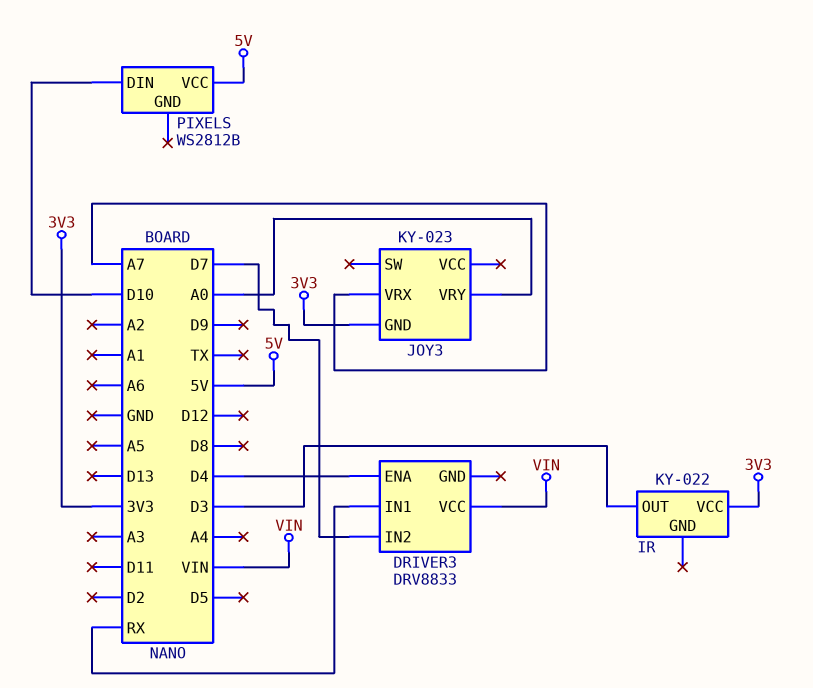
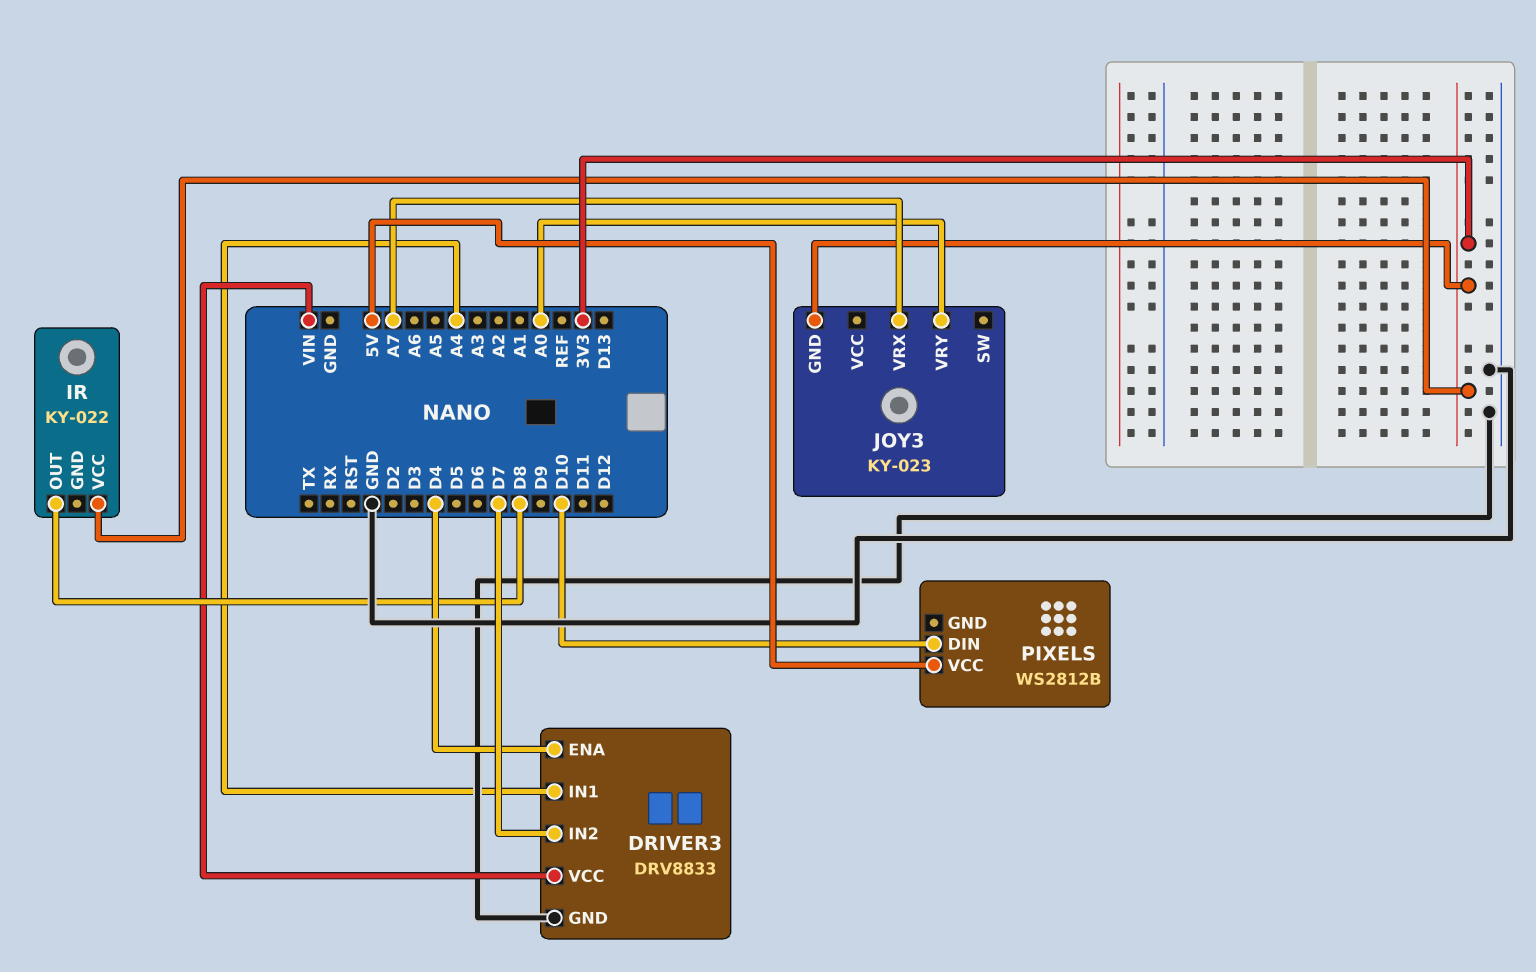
DRIVER3 pin GND: none -> GND
DRIVER3 pin IN1: RX -> A4
IR pin OUT: D3 -> D8

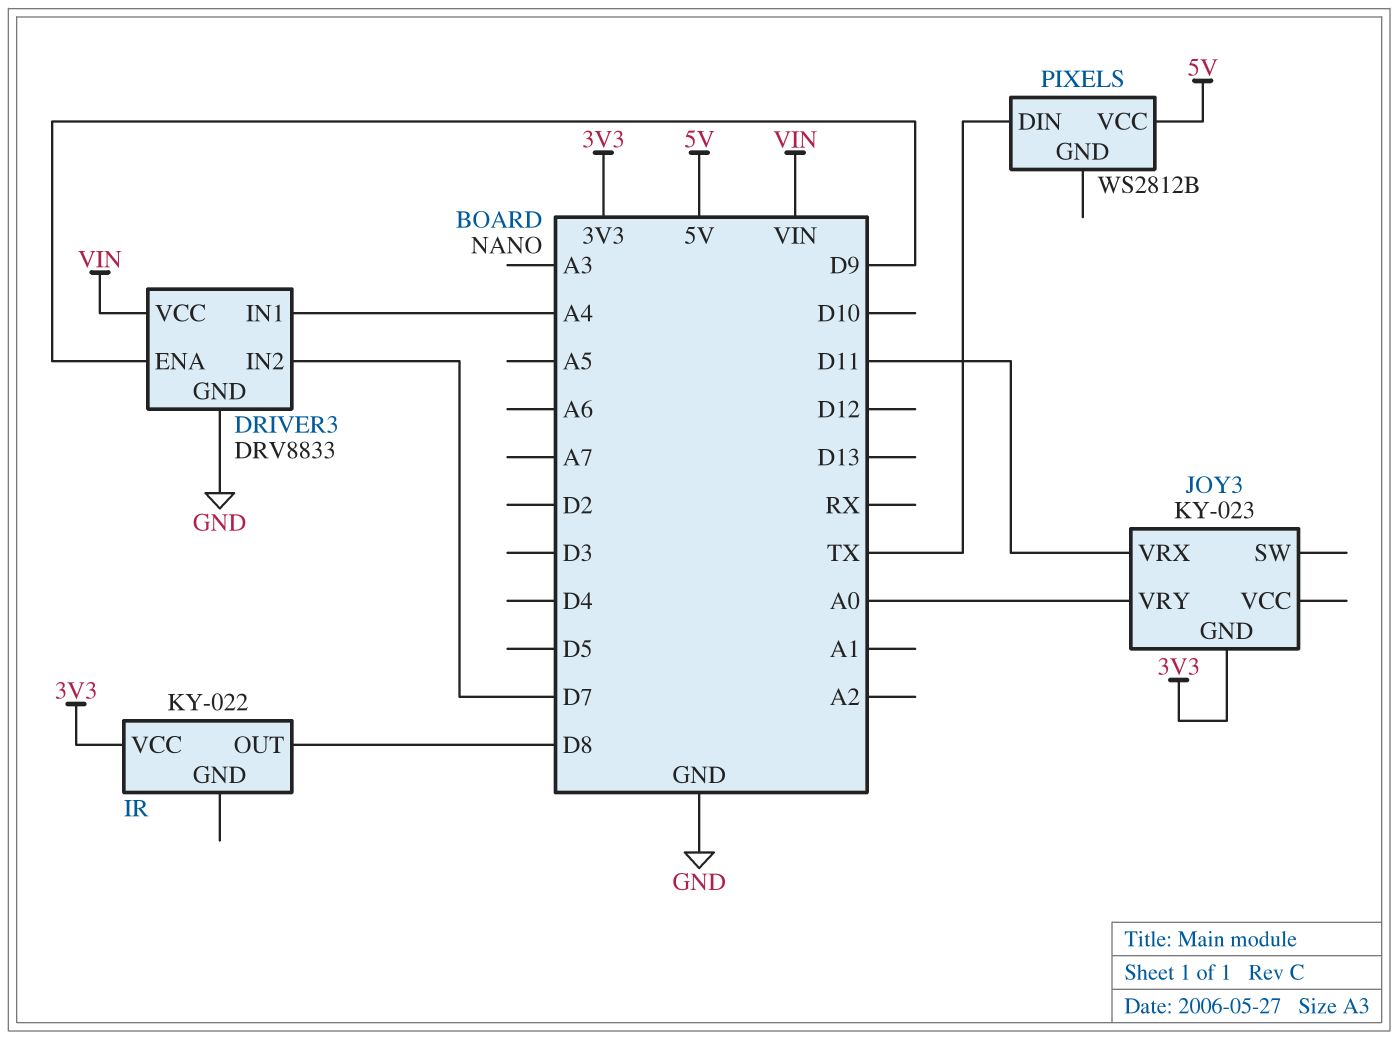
DRIVER3 pin ENA: D4 -> D9
JOY3 pin VRX: A7 -> D11
PIXELS pin DIN: D10 -> TX

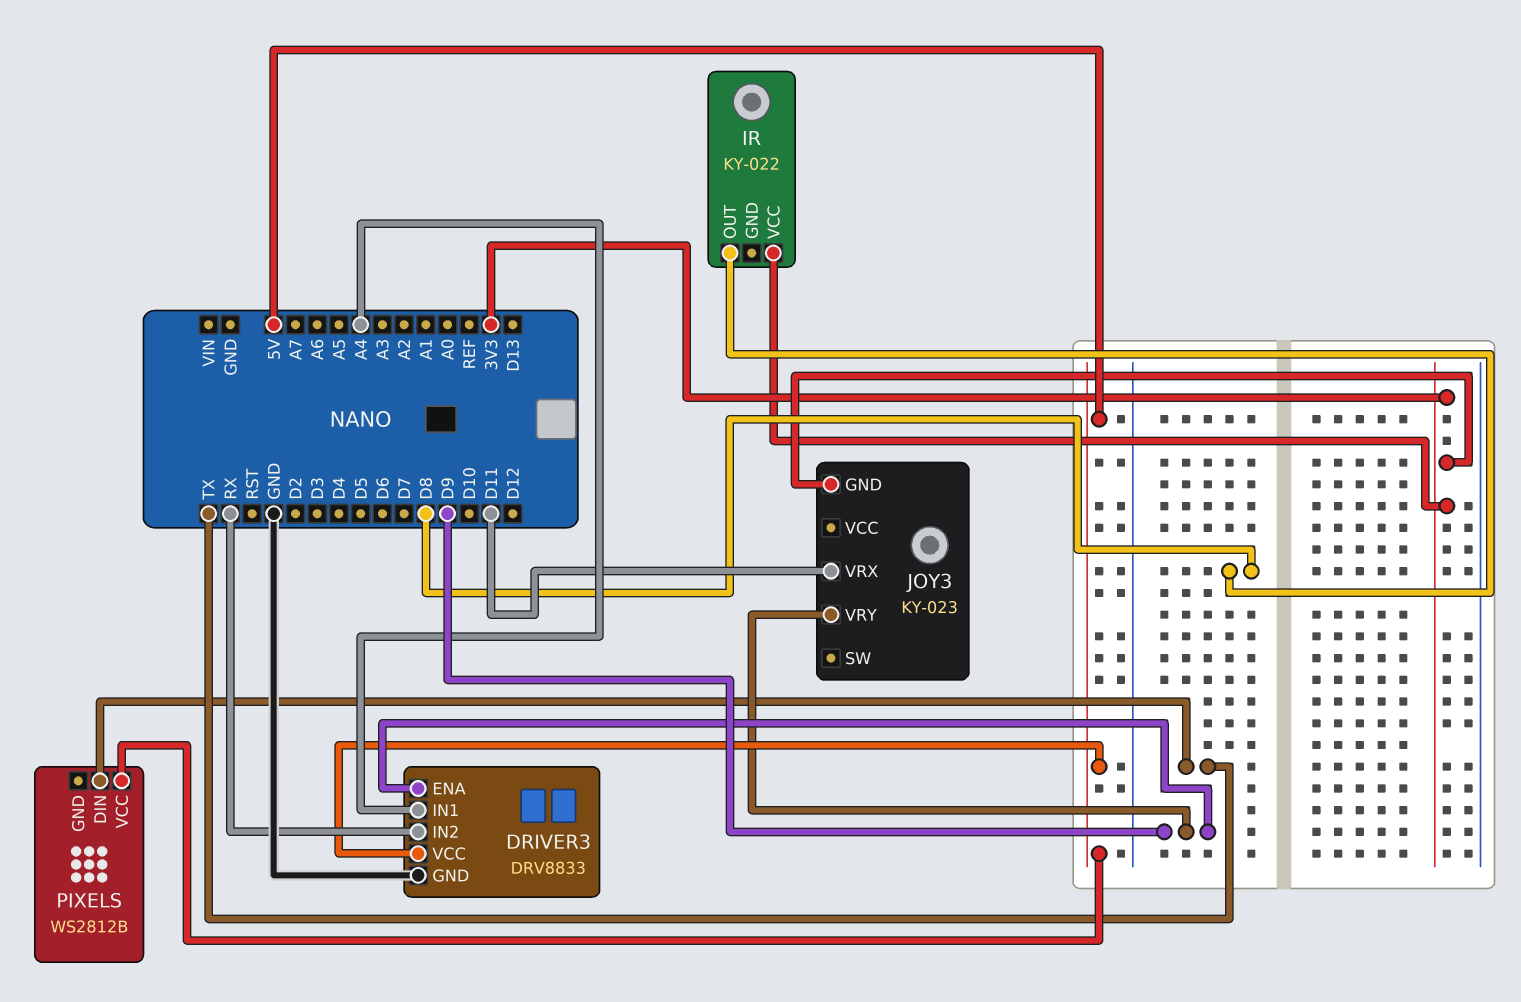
DRIVER3 pin IN2: D7 -> RX
DRIVER3 pin VCC: VIN -> 5V
JOY3 pin VRY: A0 -> D9

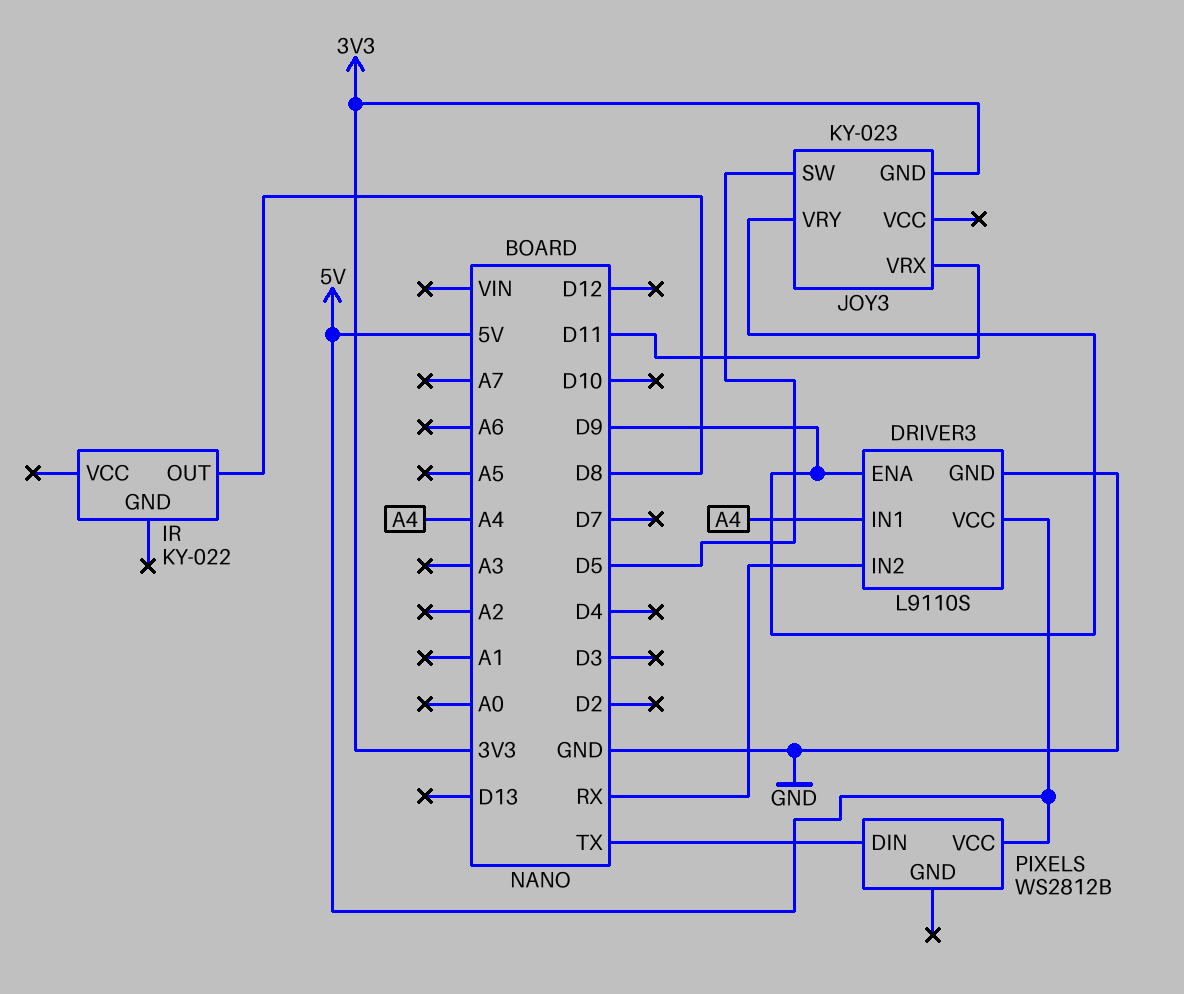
DRIVER3: DRV8833 -> L9110S
IR pin VCC: 3V3 -> none
JOY3 pin SW: none -> D5

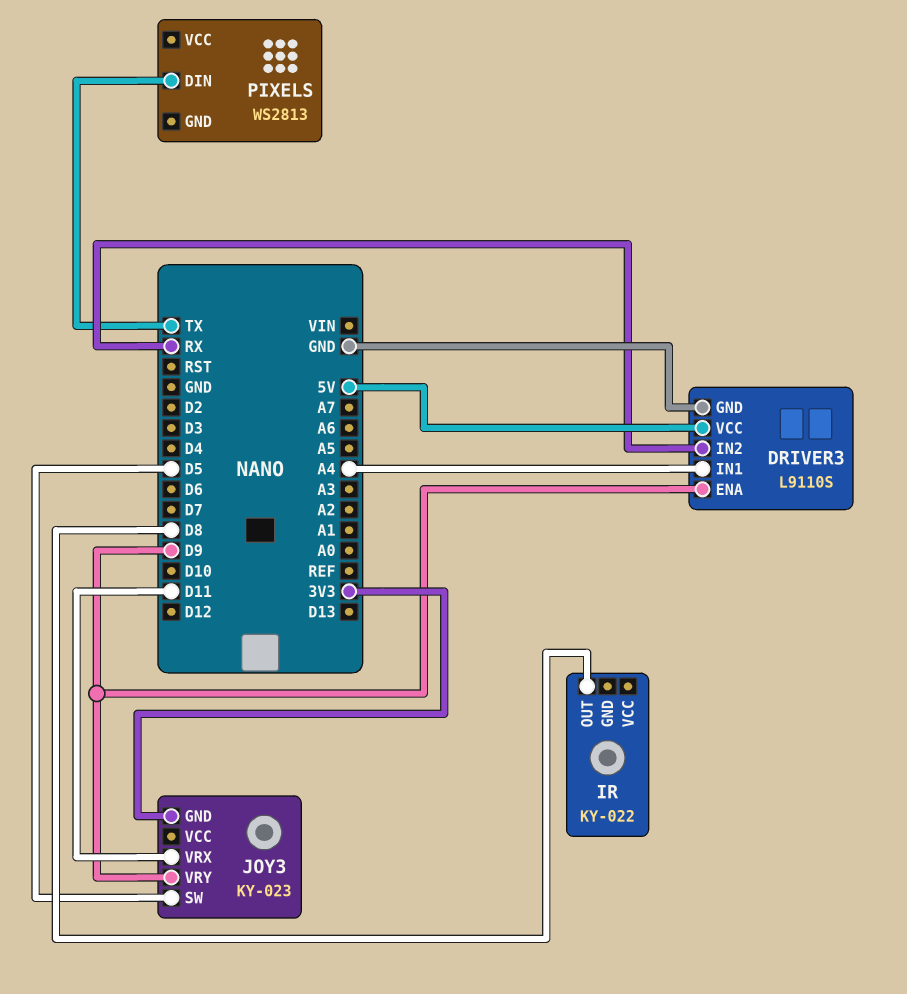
PIXELS: WS2812B -> WS2813
PIXELS pin VCC: 5V -> none

